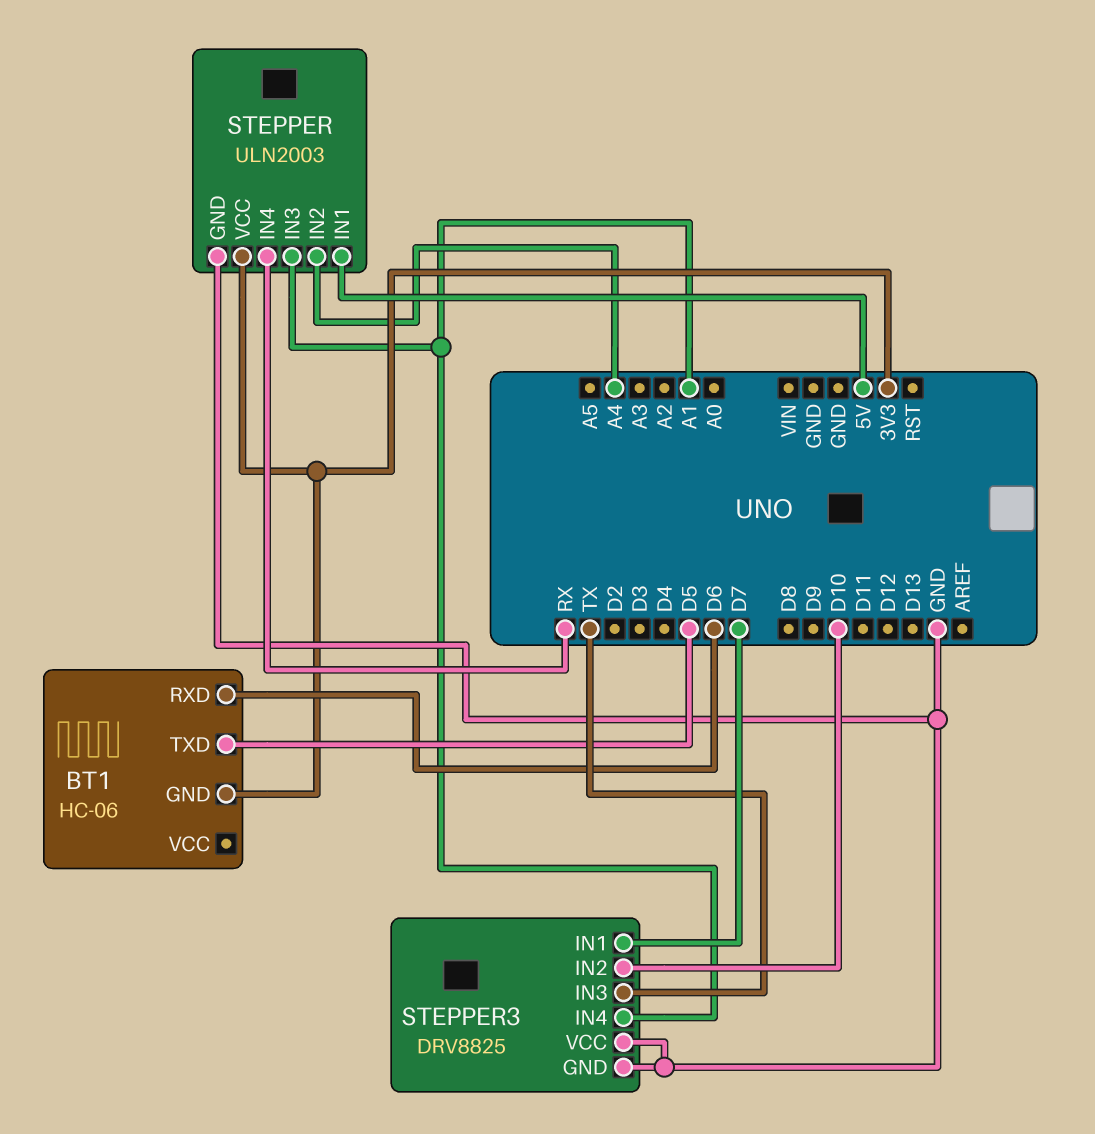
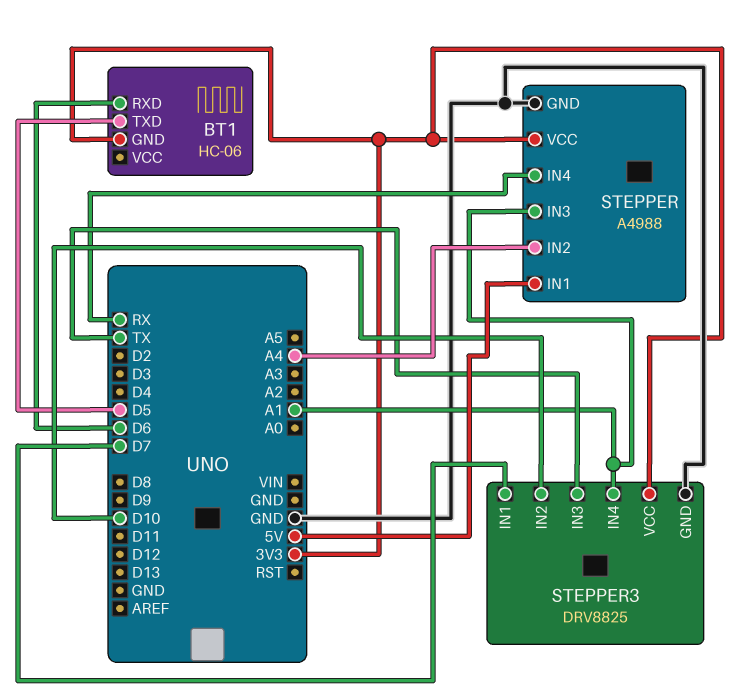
STEPPER: ULN2003 -> A4988
STEPPER3 pin VCC: GND -> 3V3

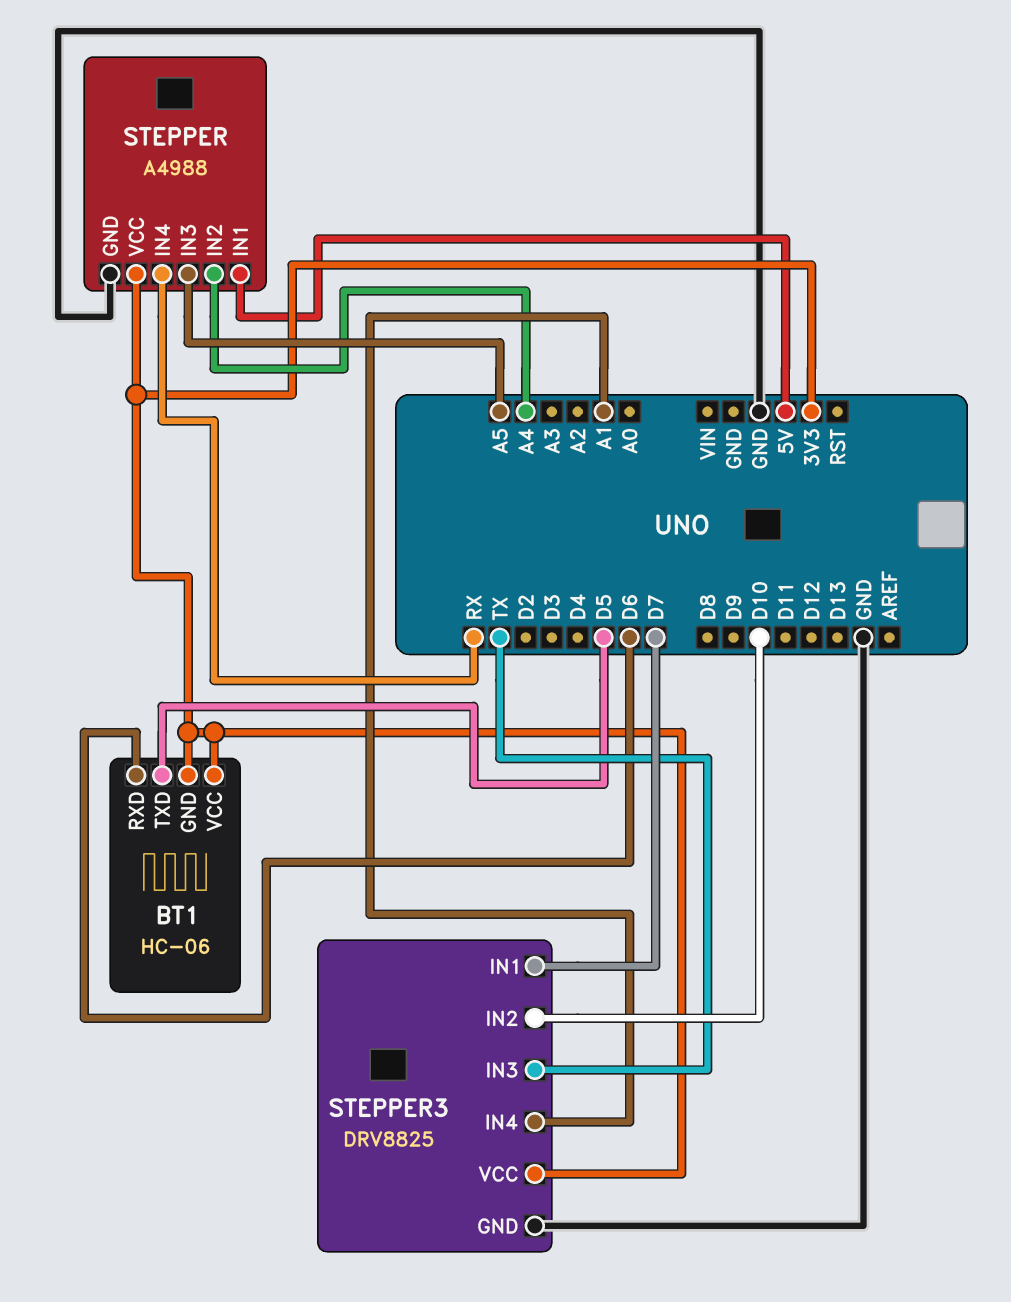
BT1 pin VCC: none -> 3V3
STEPPER pin IN3: A1 -> A5

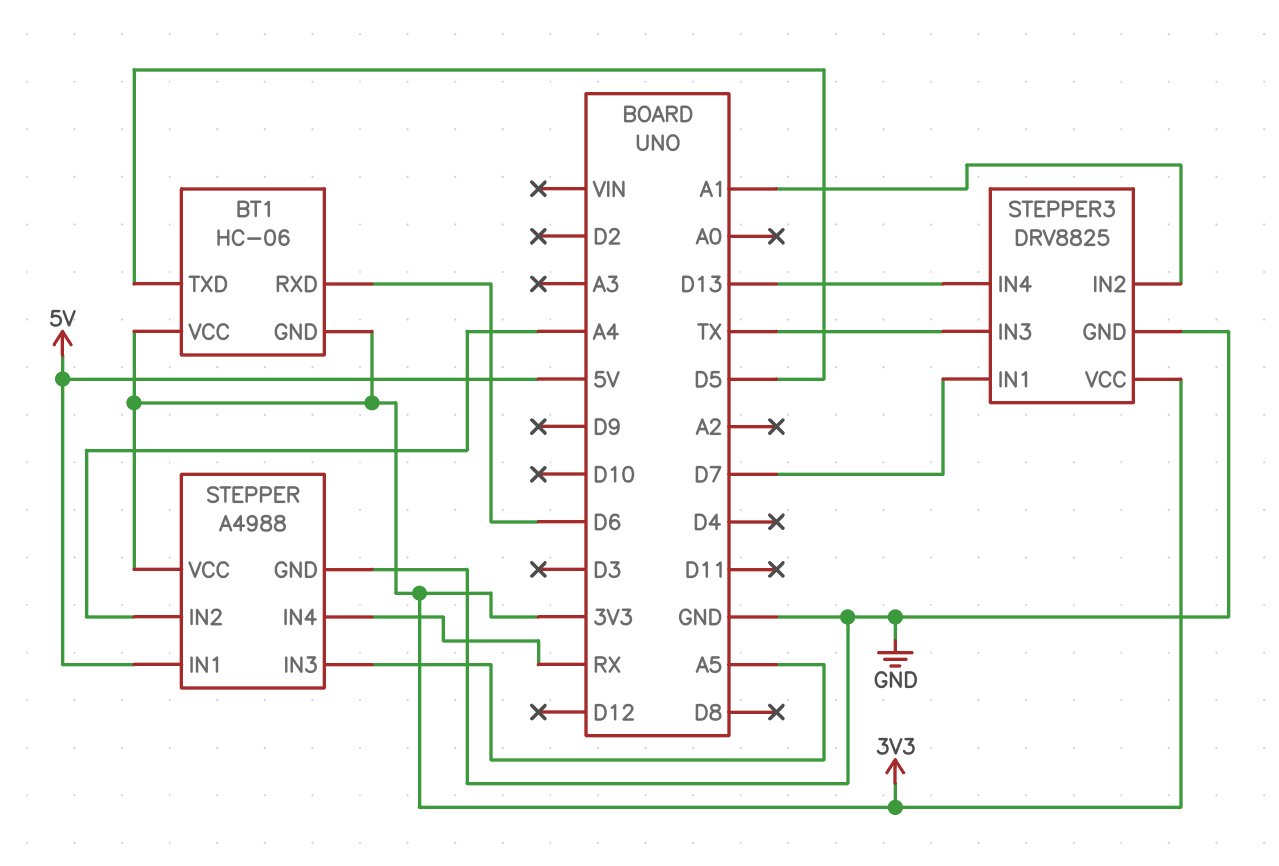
STEPPER3 pin IN2: D10 -> A1
STEPPER3 pin IN4: A1 -> D13

